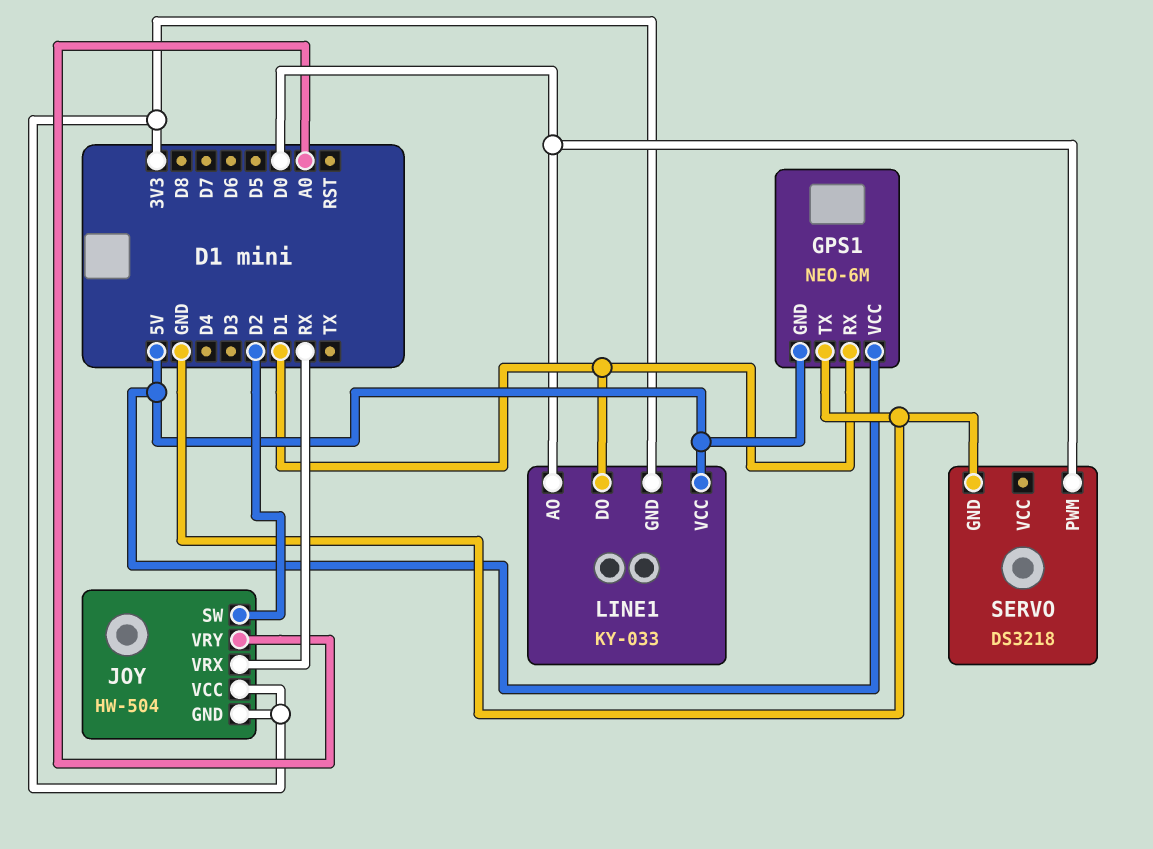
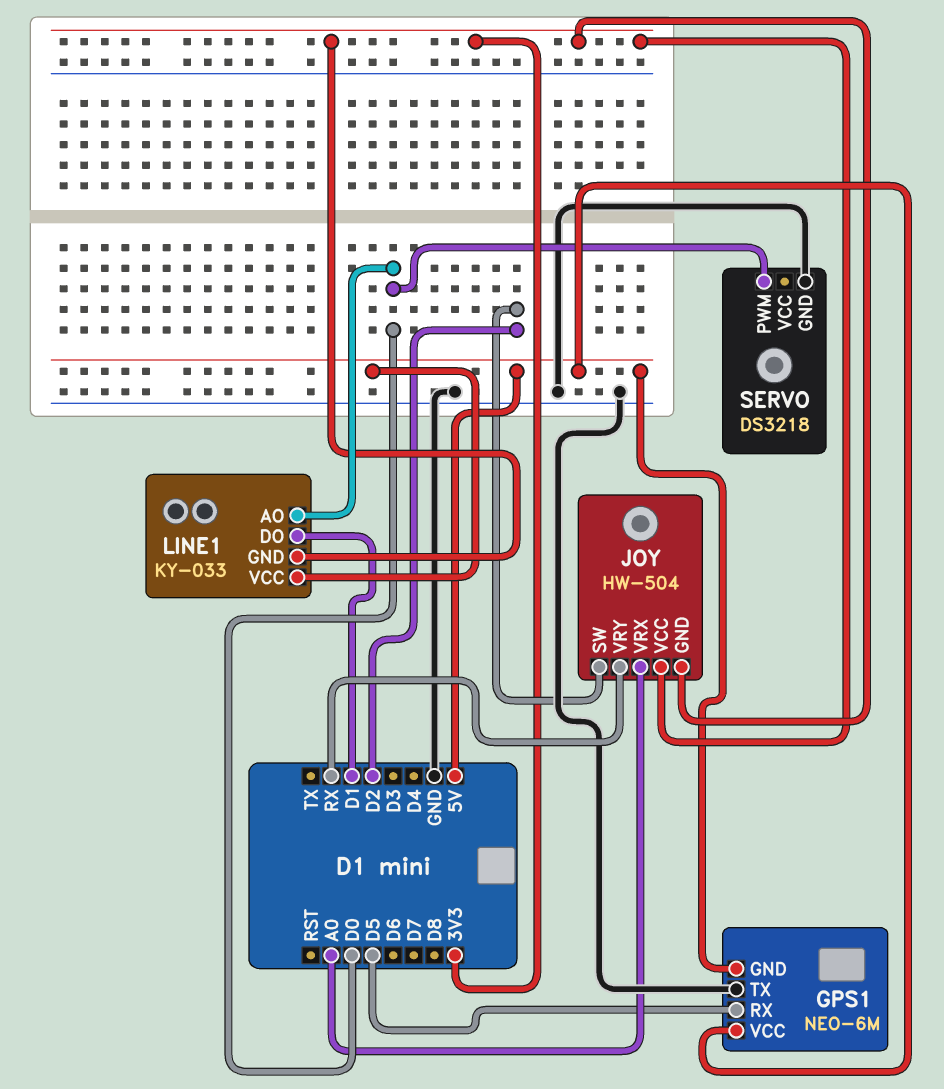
GPS1 pin RX: D1 -> D5
JOY pin VRX: RX -> A0
JOY pin VRY: A0 -> RX

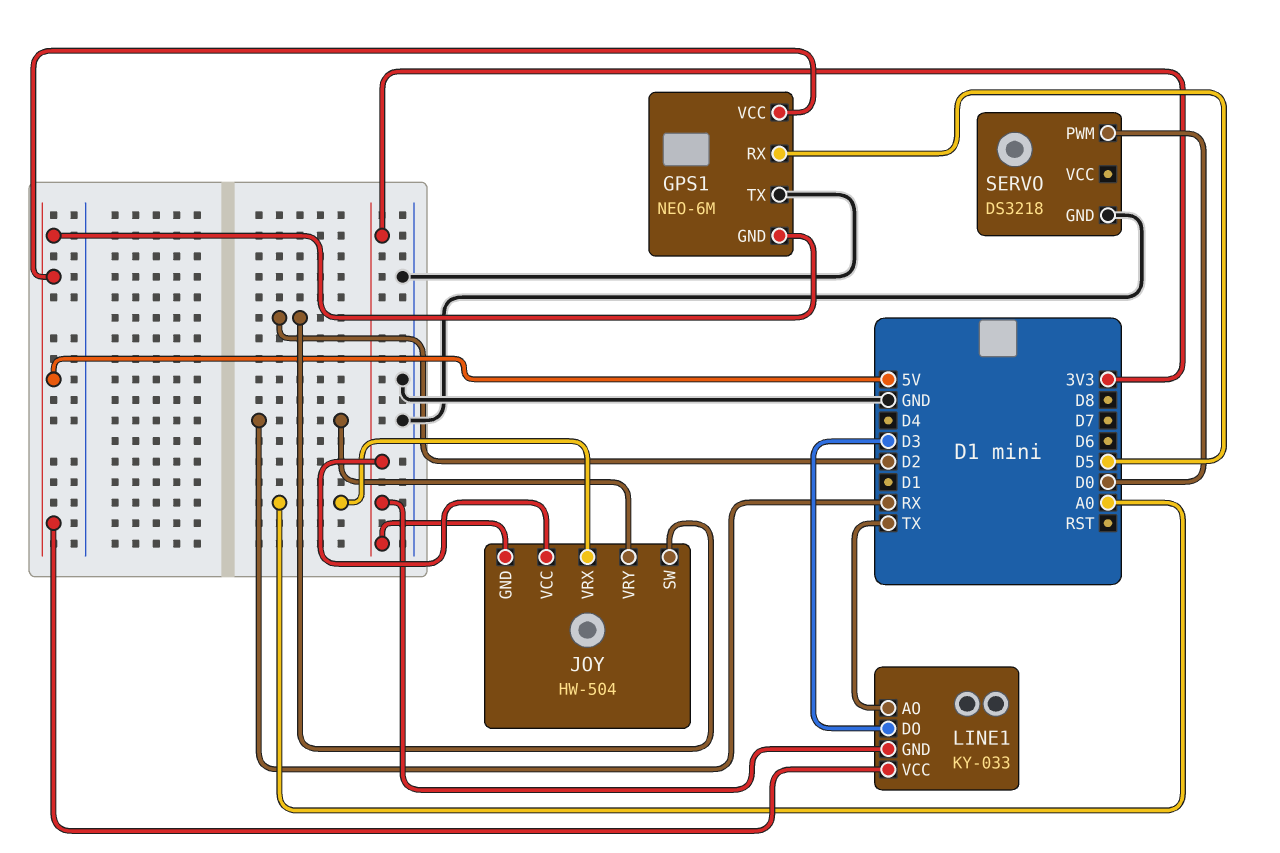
LINE1 pin AO: D0 -> TX
LINE1 pin DO: D1 -> D3

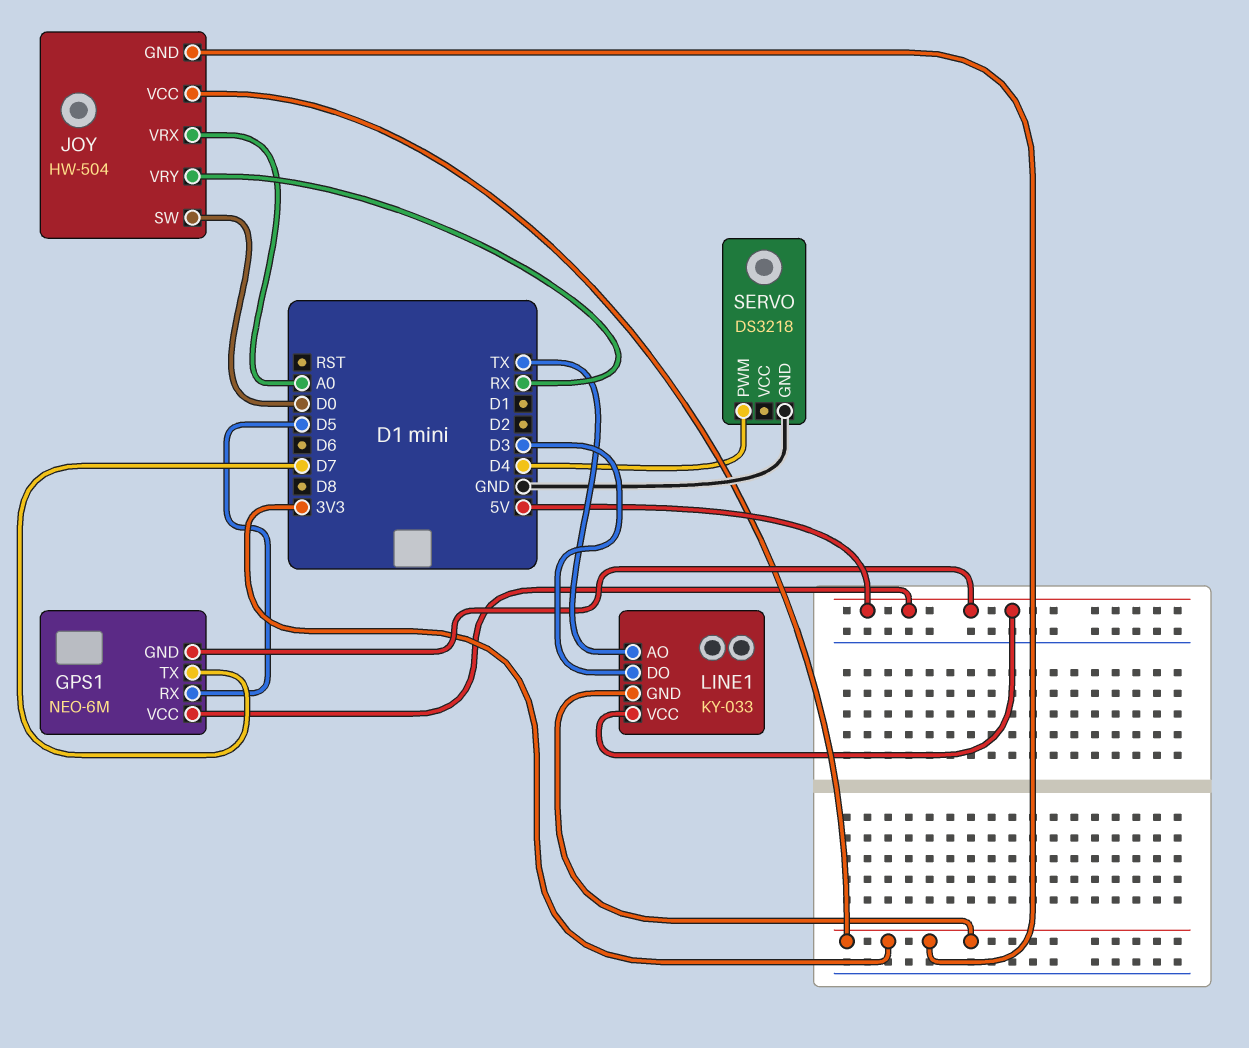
GPS1 pin TX: GND -> D7
JOY pin SW: D2 -> D0
SERVO pin PWM: D0 -> D4

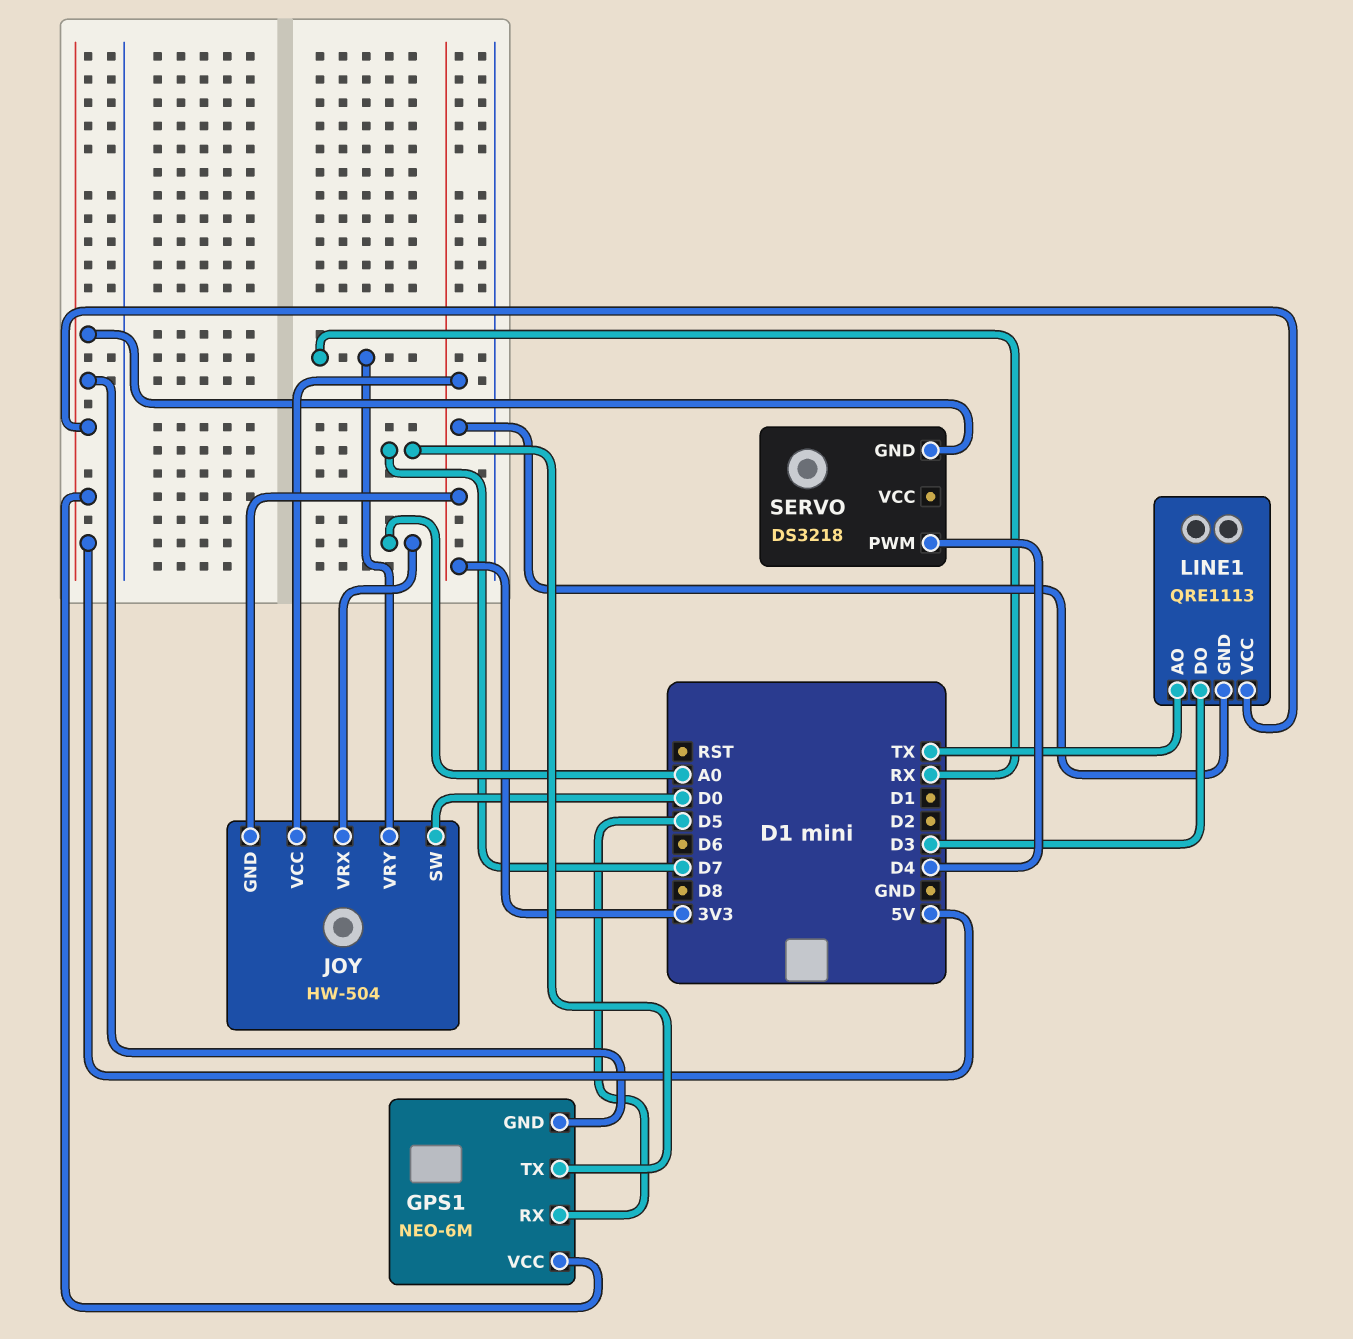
LINE1: KY-033 -> QRE1113
SERVO pin GND: GND -> 5V

